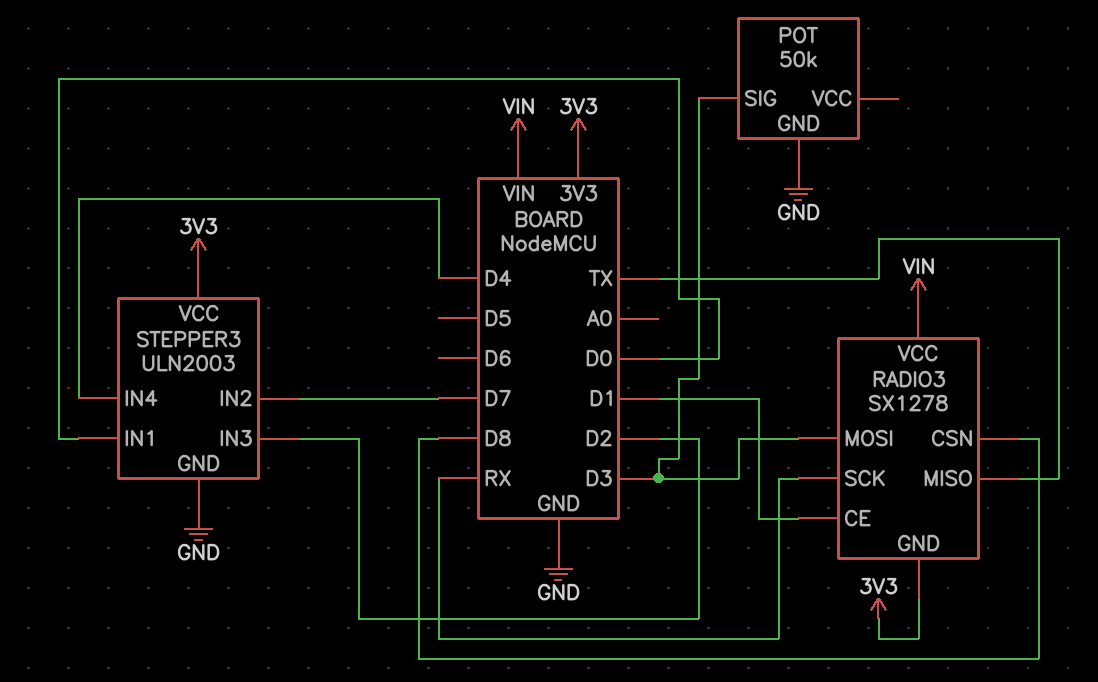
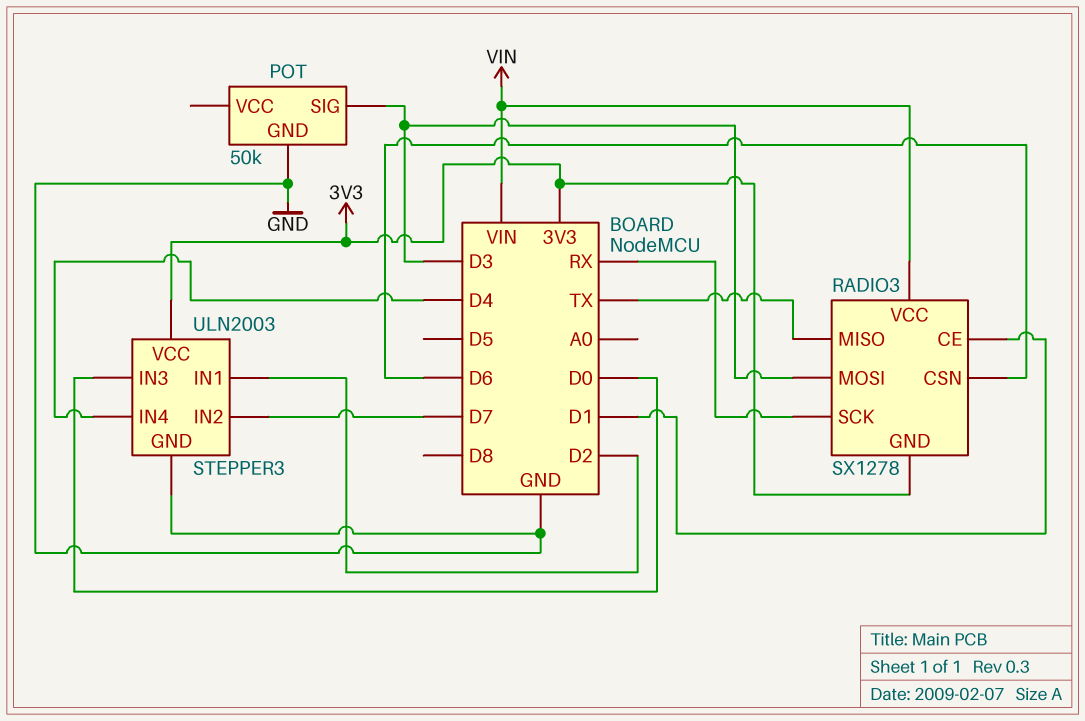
RADIO3 pin CSN: D8 -> D6
STEPPER3 pin IN1: D0 -> D2
STEPPER3 pin IN3: D2 -> D0

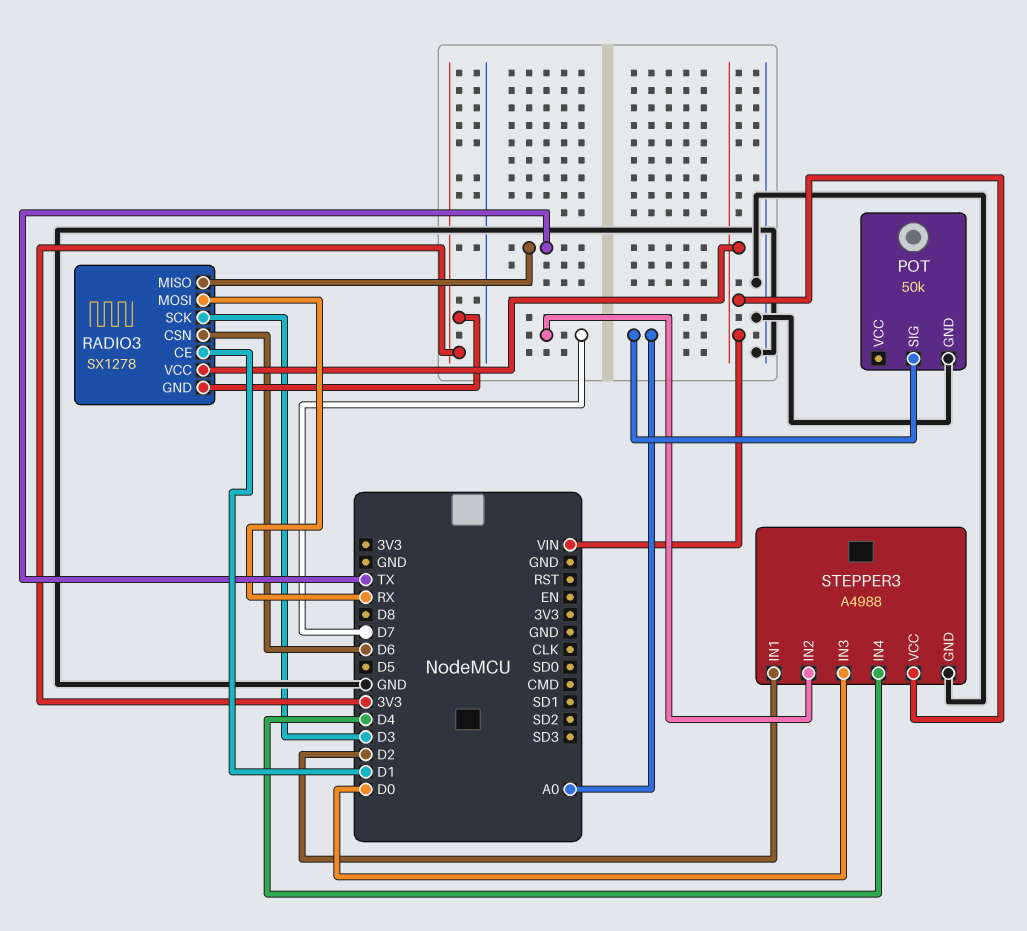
POT pin SIG: D3 -> A0
RADIO3 pin MOSI: D3 -> RX
RADIO3 pin SCK: RX -> D3
STEPPER3: ULN2003 -> A4988
STEPPER3 pin VCC: 3V3 -> VIN

